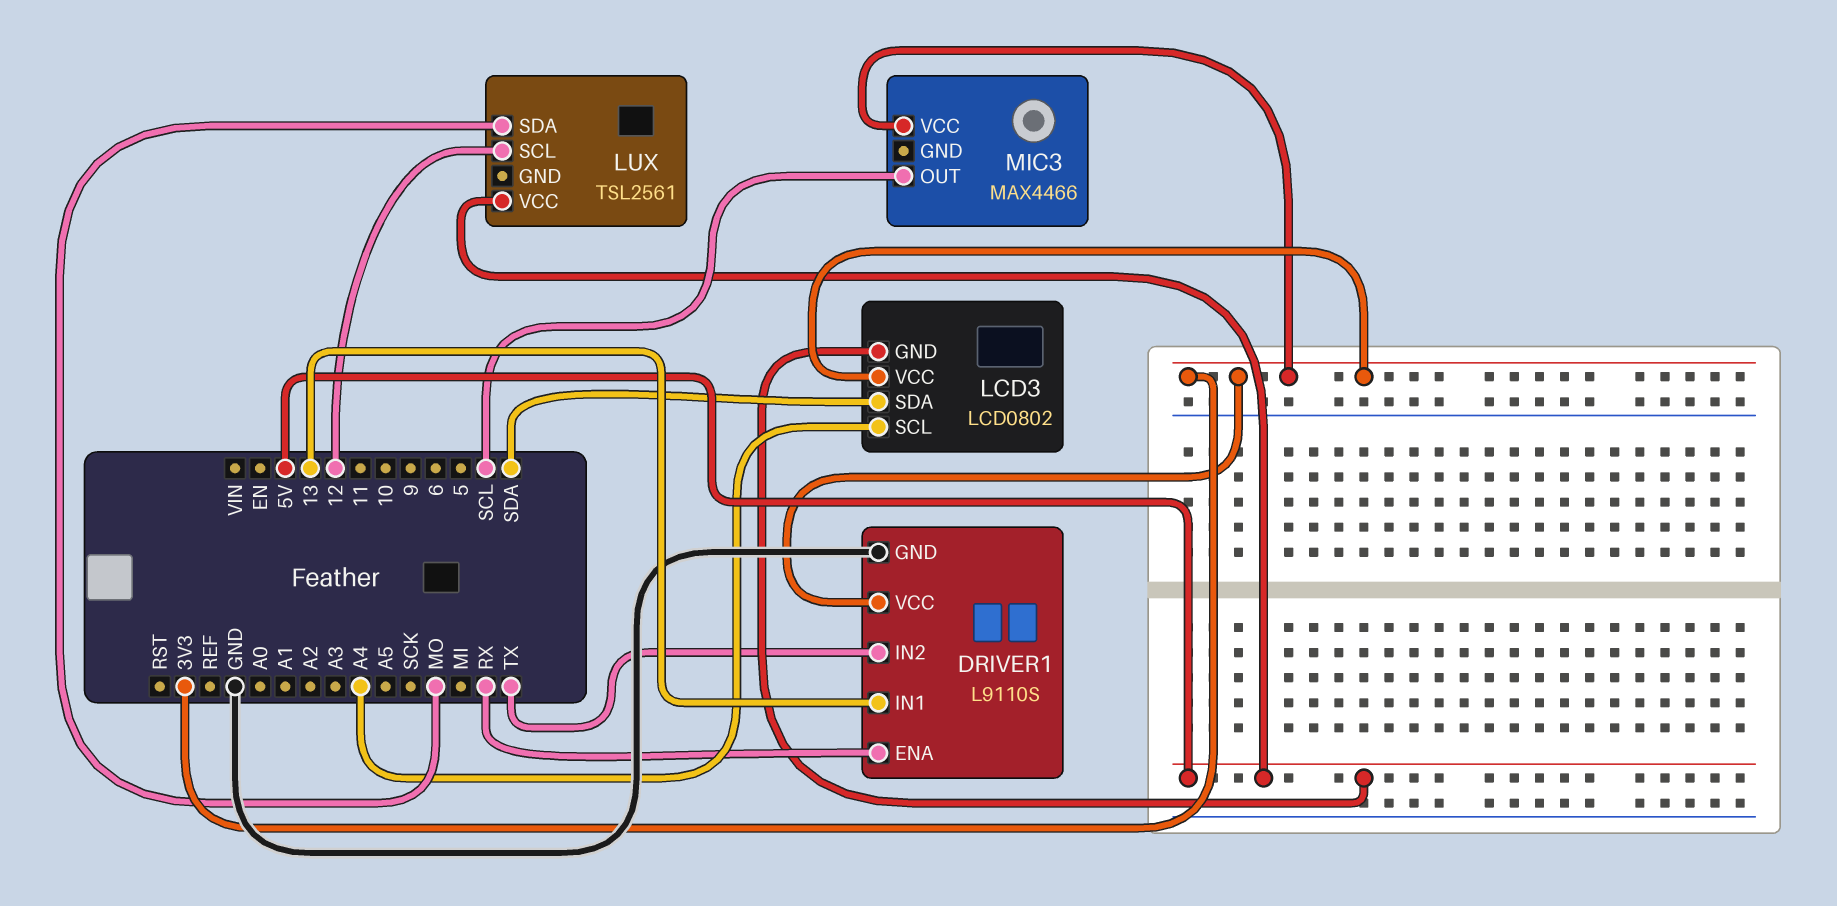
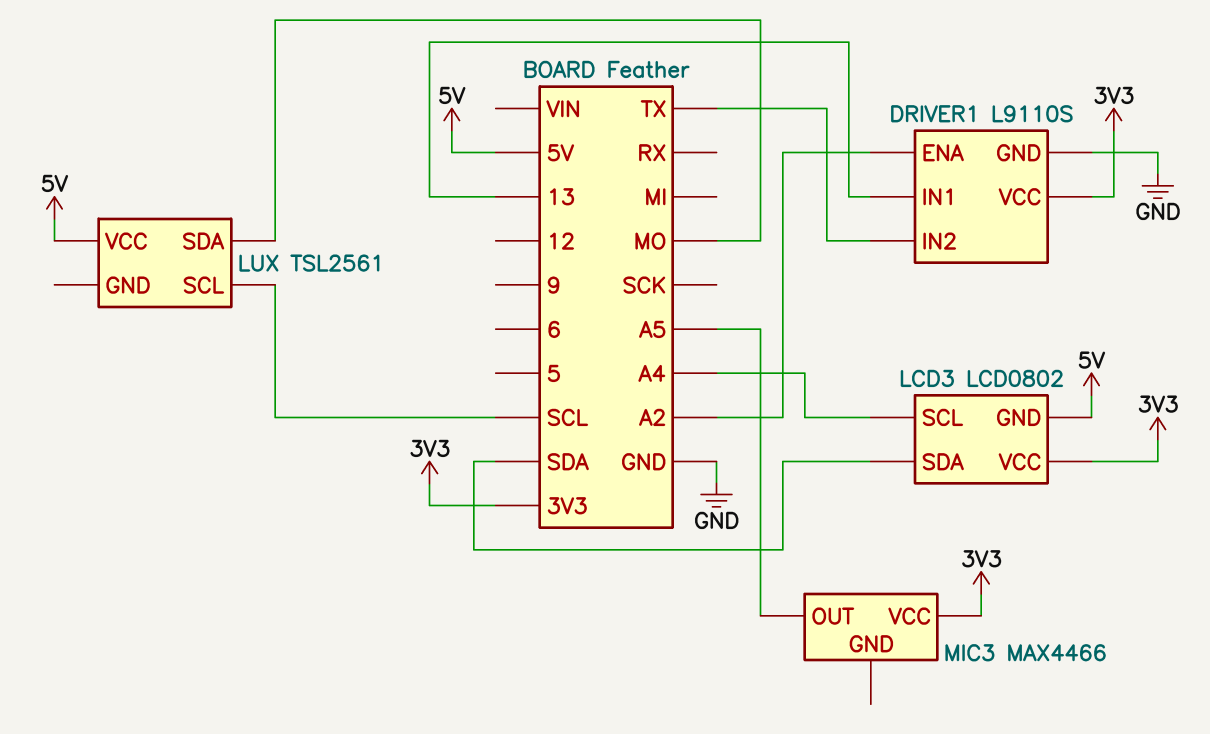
DRIVER1 pin ENA: RX -> A2
LUX pin SCL: 12 -> SCL
MIC3 pin OUT: SCL -> A5

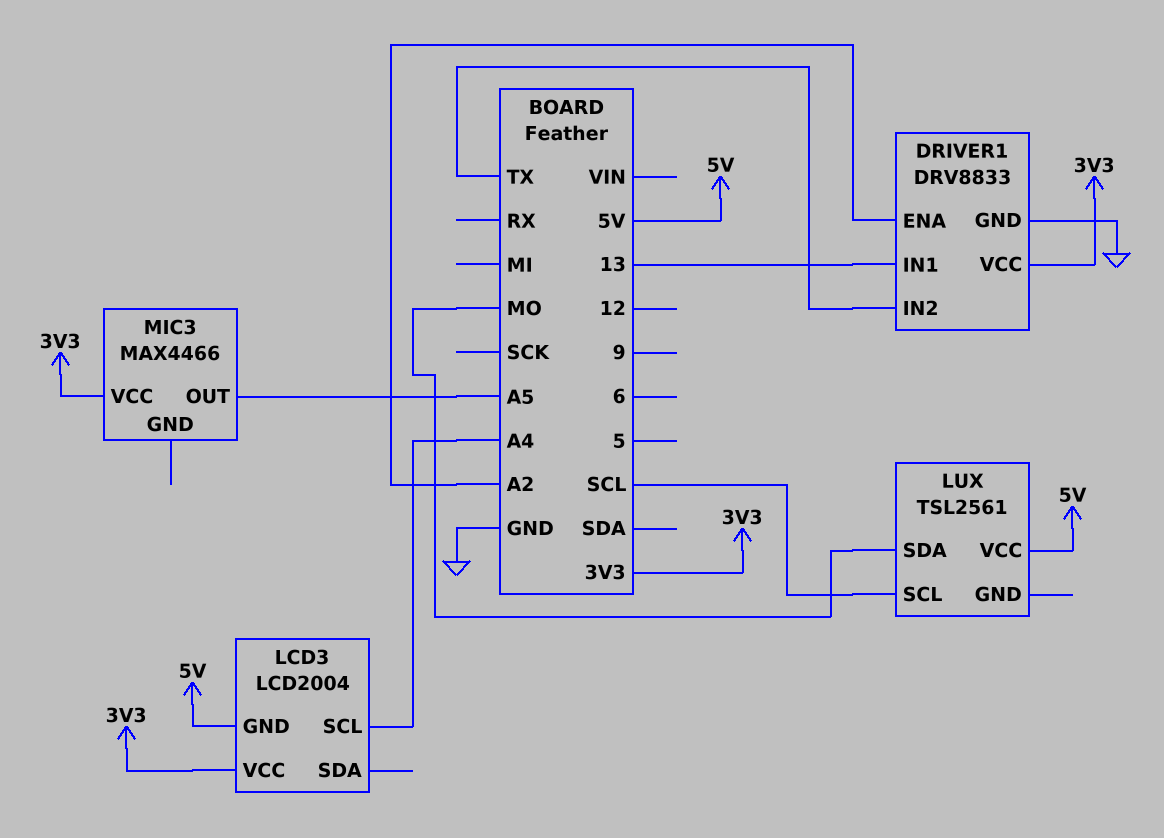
DRIVER1: L9110S -> DRV8833
LCD3: LCD0802 -> LCD2004
LCD3 pin SDA: SDA -> none

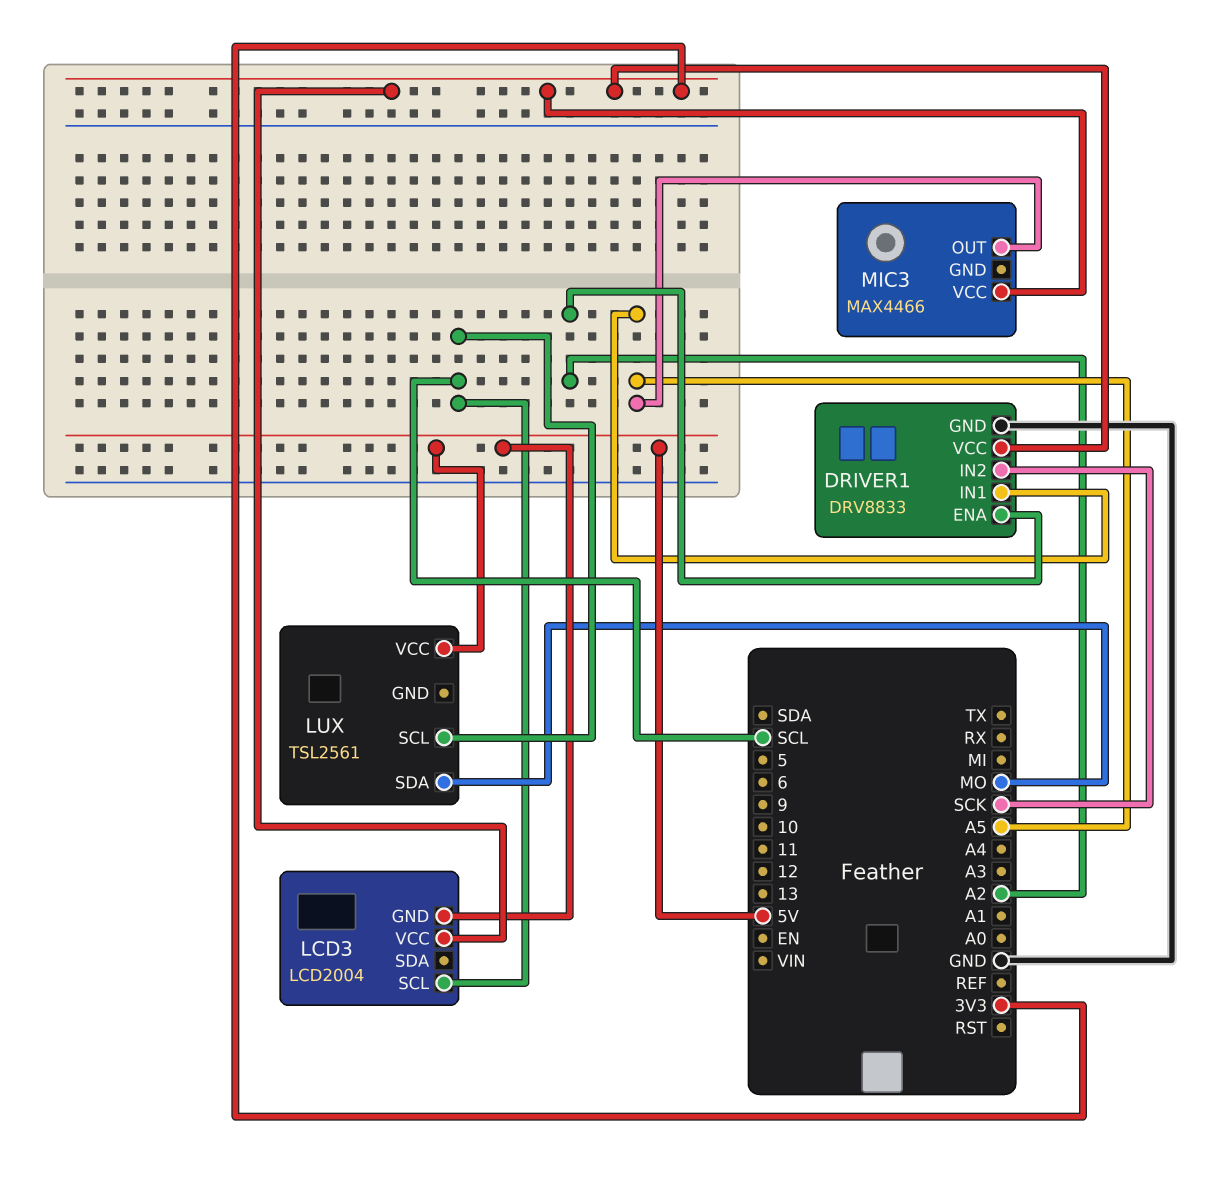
DRIVER1 pin IN1: 13 -> A5
DRIVER1 pin IN2: TX -> SCK
LCD3 pin SCL: A4 -> SCL

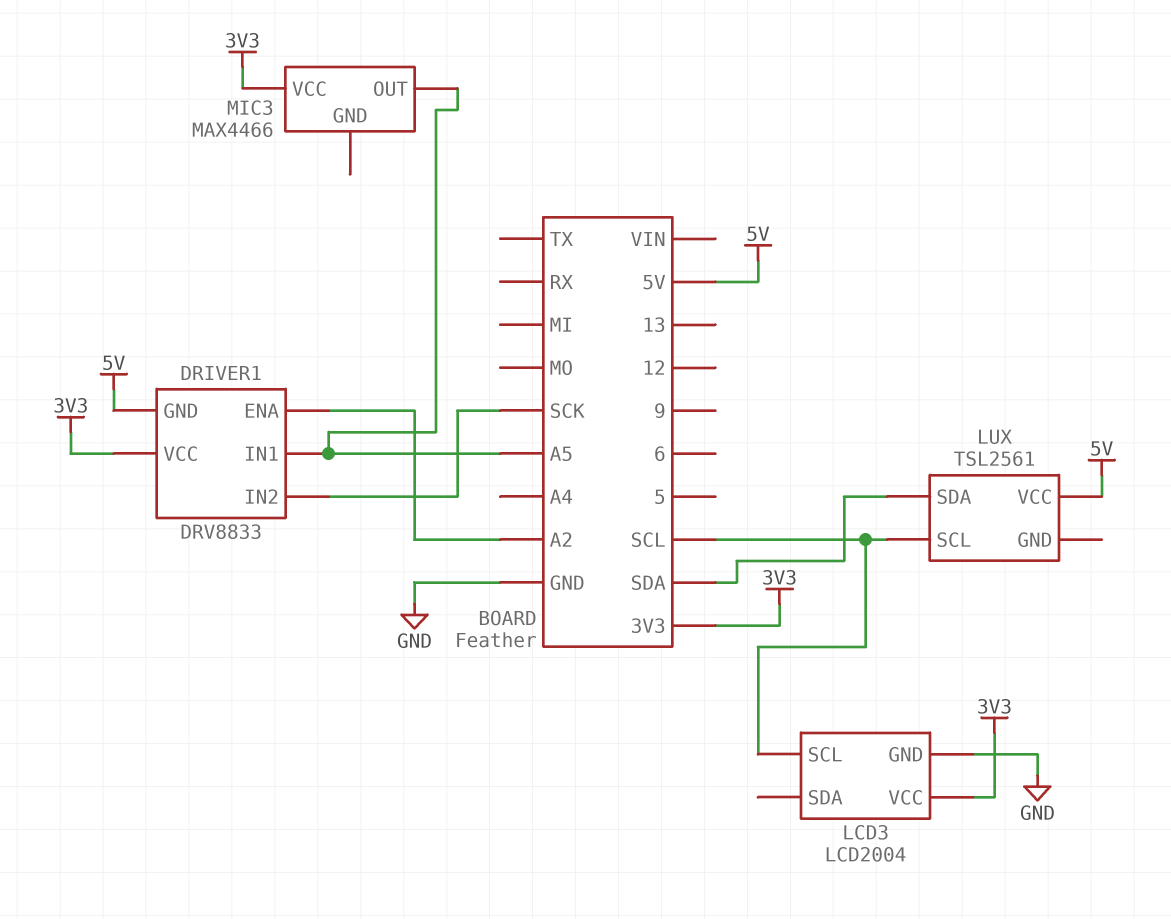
DRIVER1 pin GND: GND -> 5V
LCD3 pin GND: 5V -> GND
LUX pin SDA: MO -> SDA

